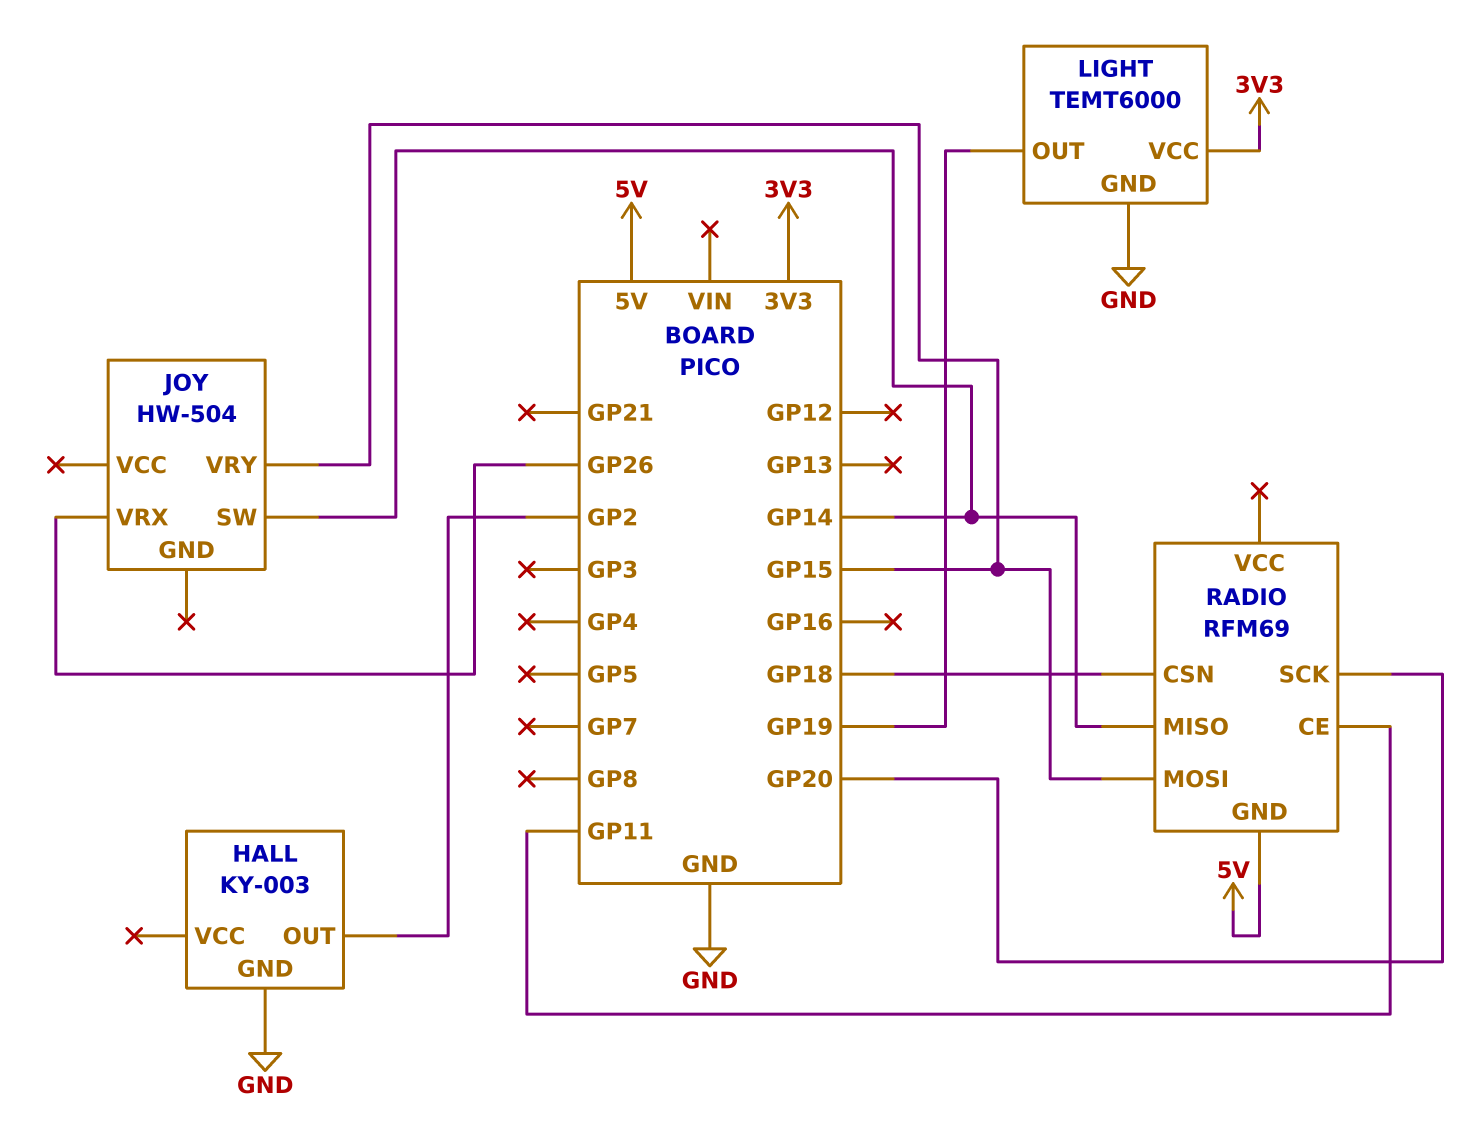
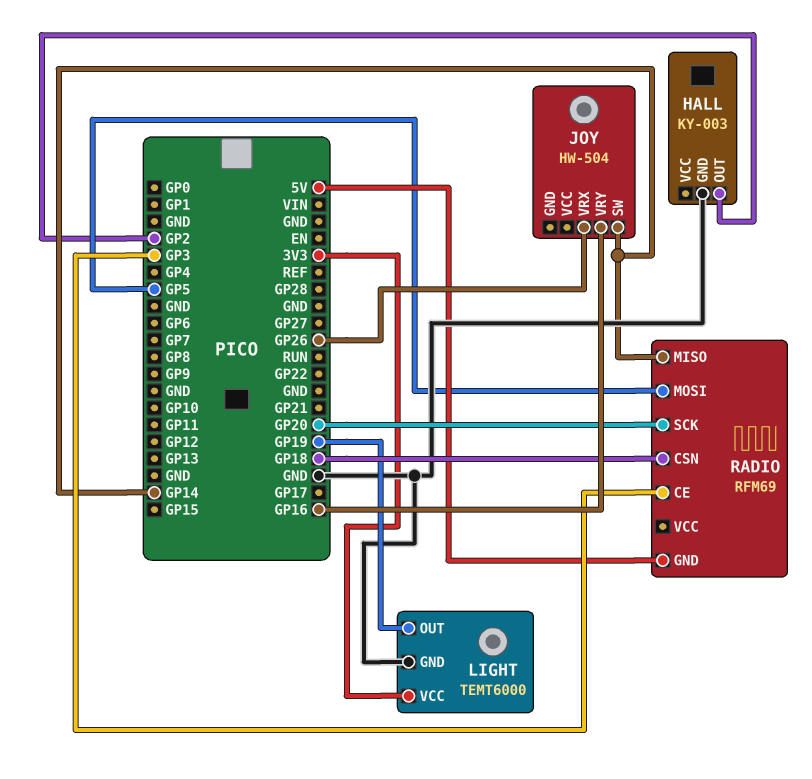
JOY pin VRY: GP15 -> GP16
RADIO pin CE: GP11 -> GP3
RADIO pin MOSI: GP15 -> GP5

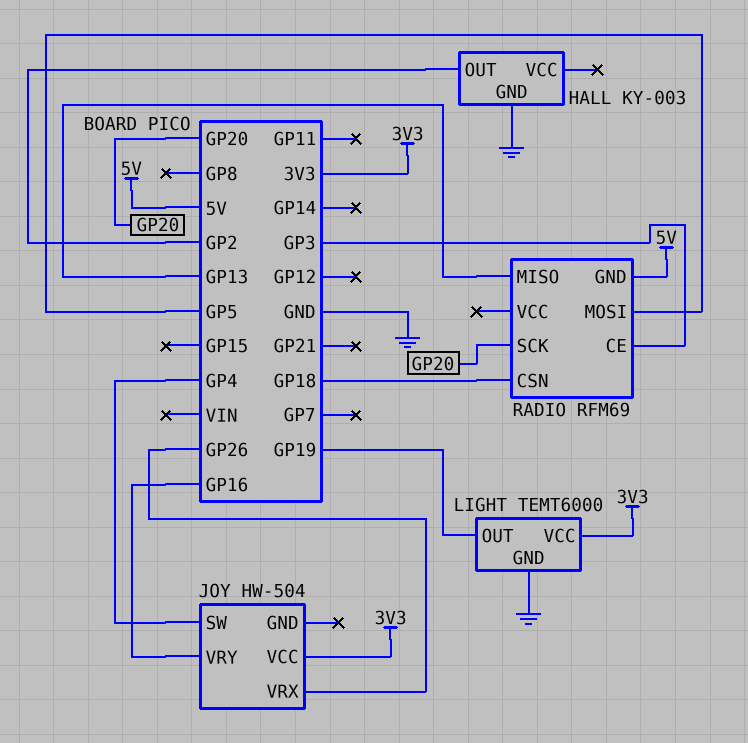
JOY pin SW: GP14 -> GP4
JOY pin VCC: none -> 3V3
RADIO pin MISO: GP14 -> GP13

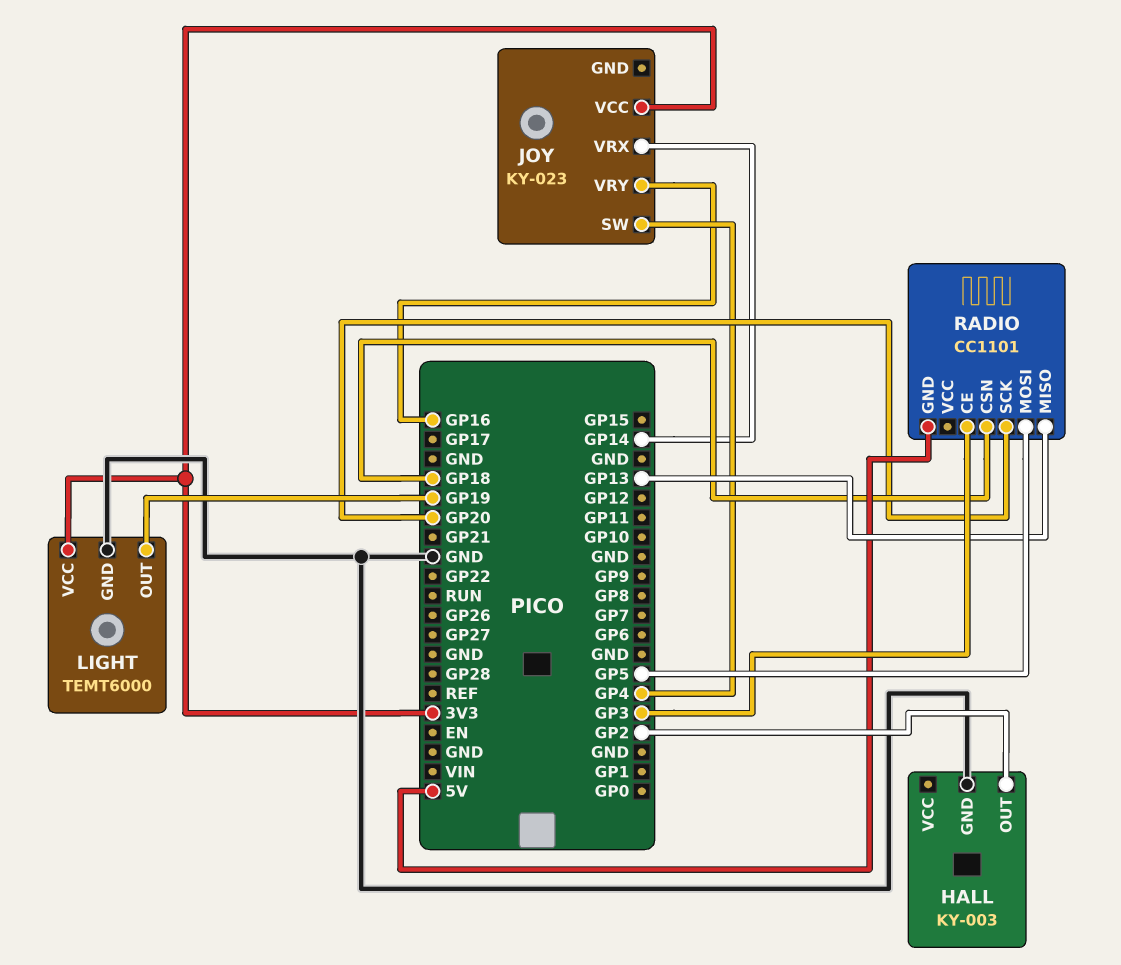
JOY: HW-504 -> KY-023
JOY pin VRX: GP26 -> GP14
RADIO: RFM69 -> CC1101

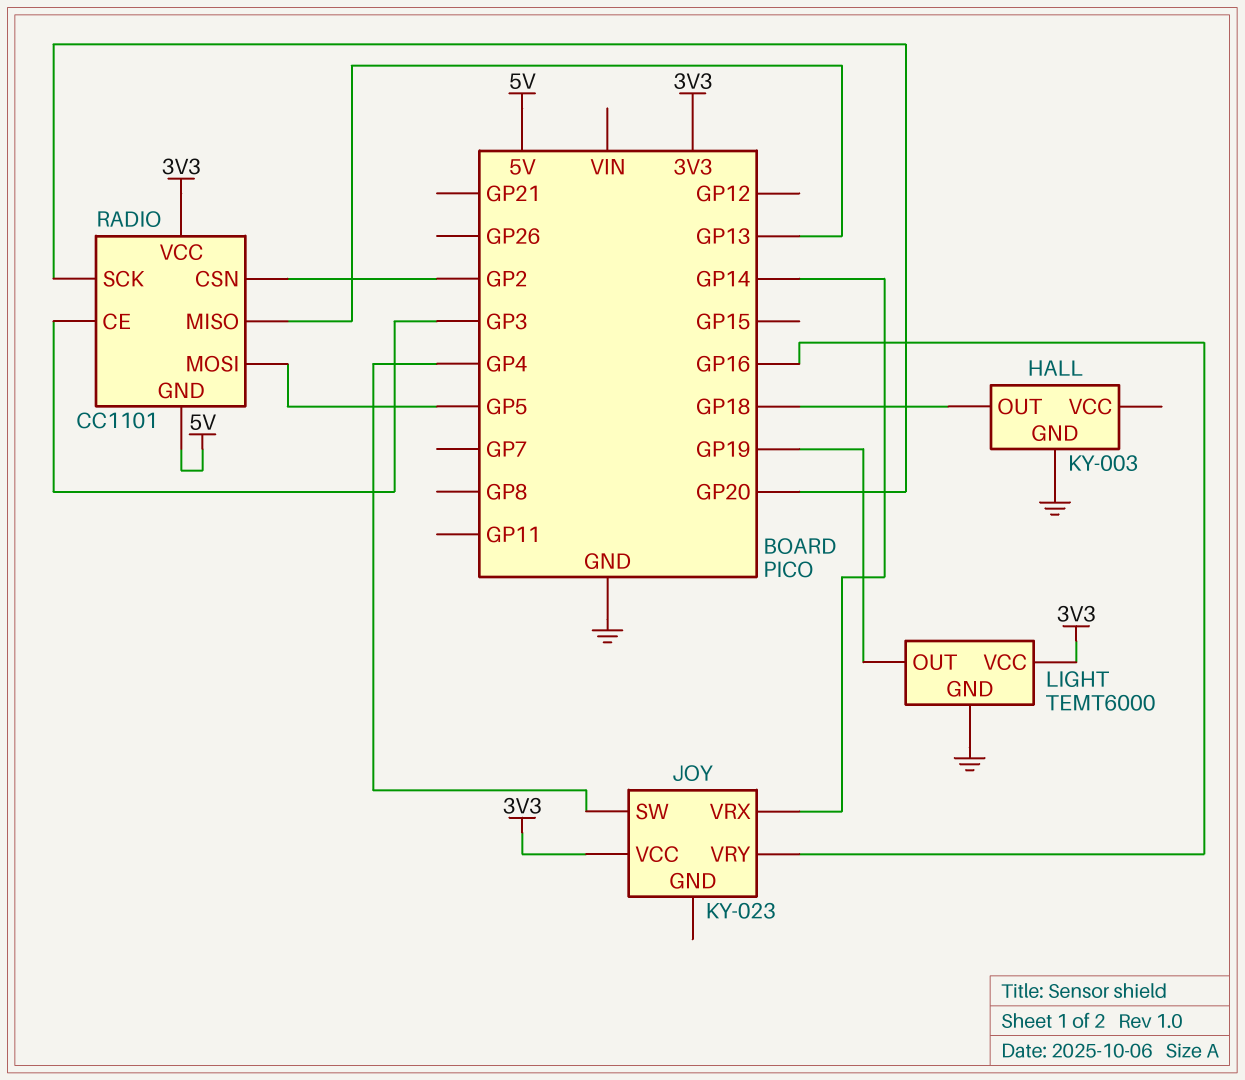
HALL pin OUT: GP2 -> GP18
RADIO pin CSN: GP18 -> GP2
RADIO pin VCC: none -> 3V3

